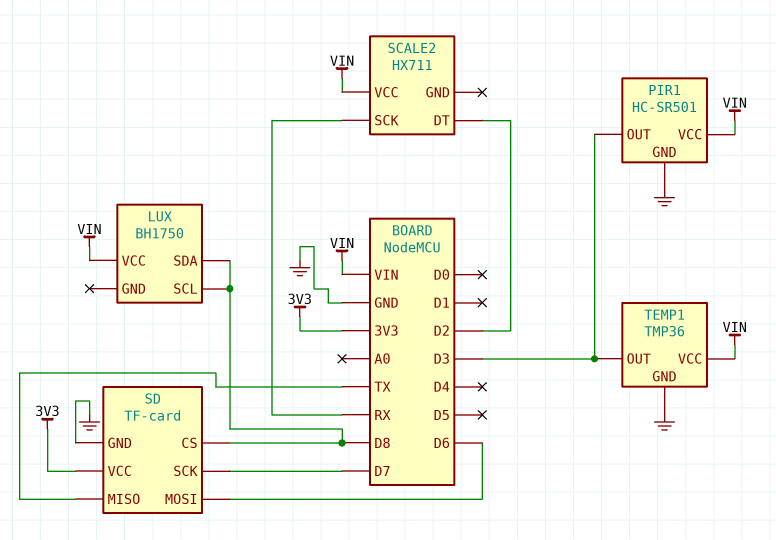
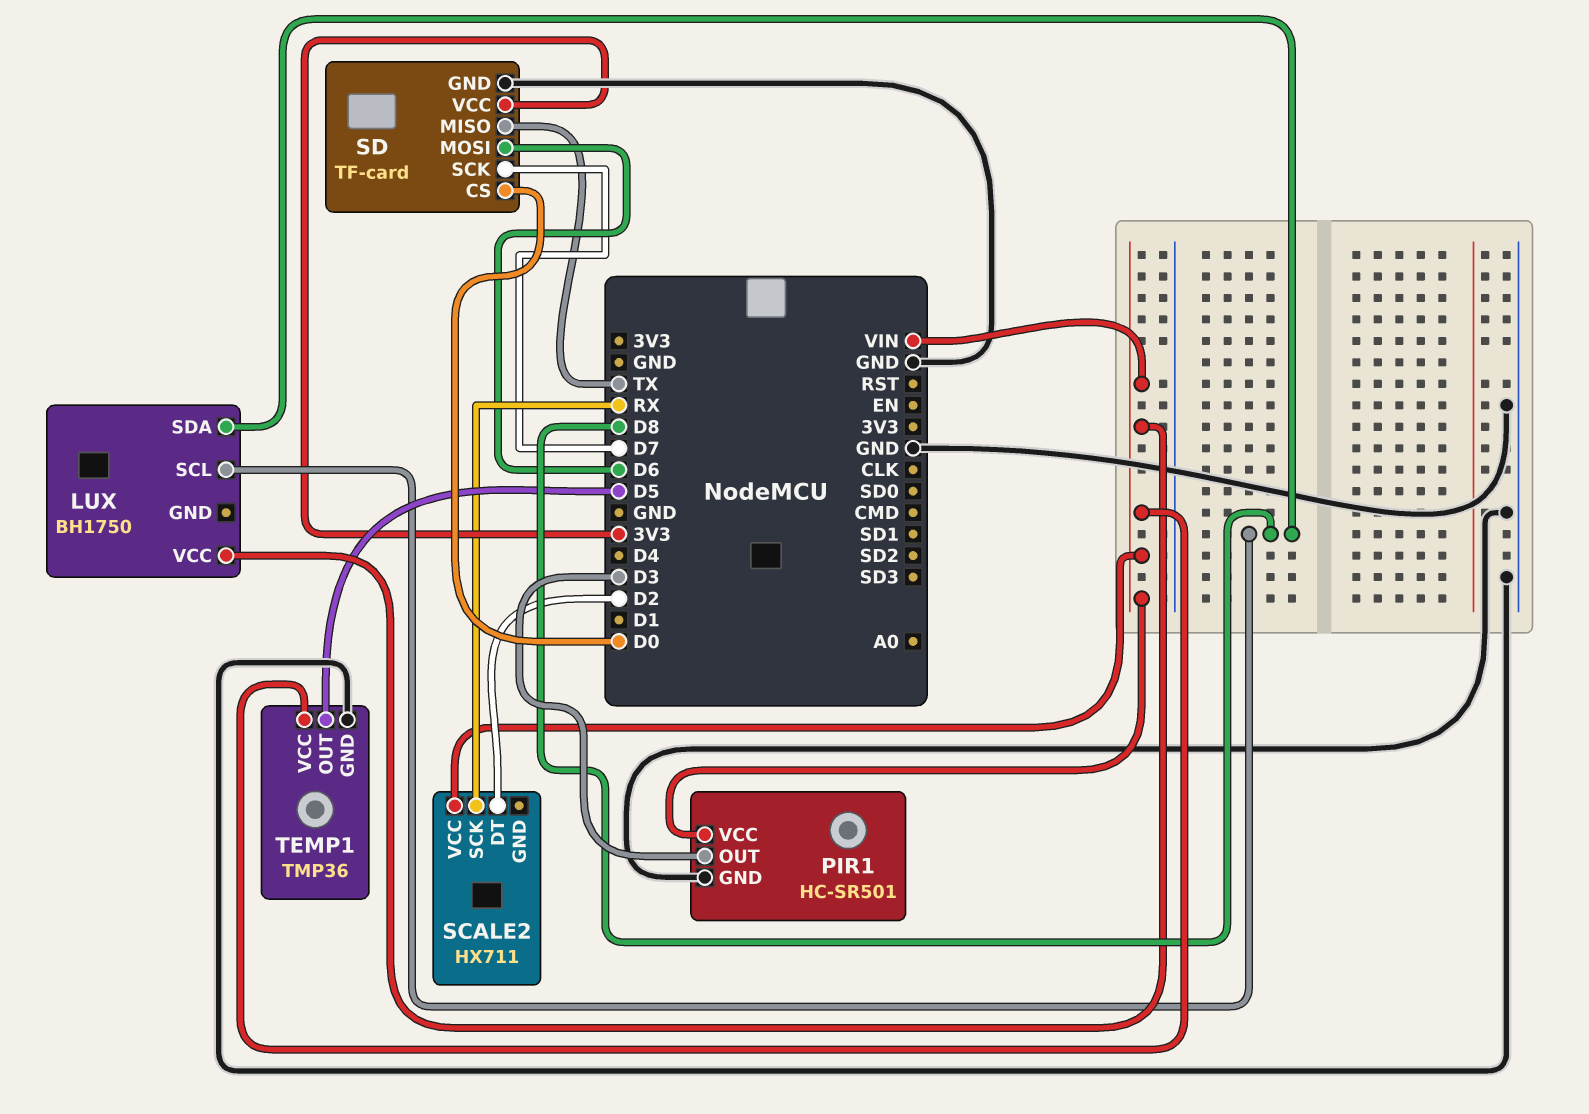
SD pin CS: D8 -> D0
TEMP1 pin OUT: D3 -> D5

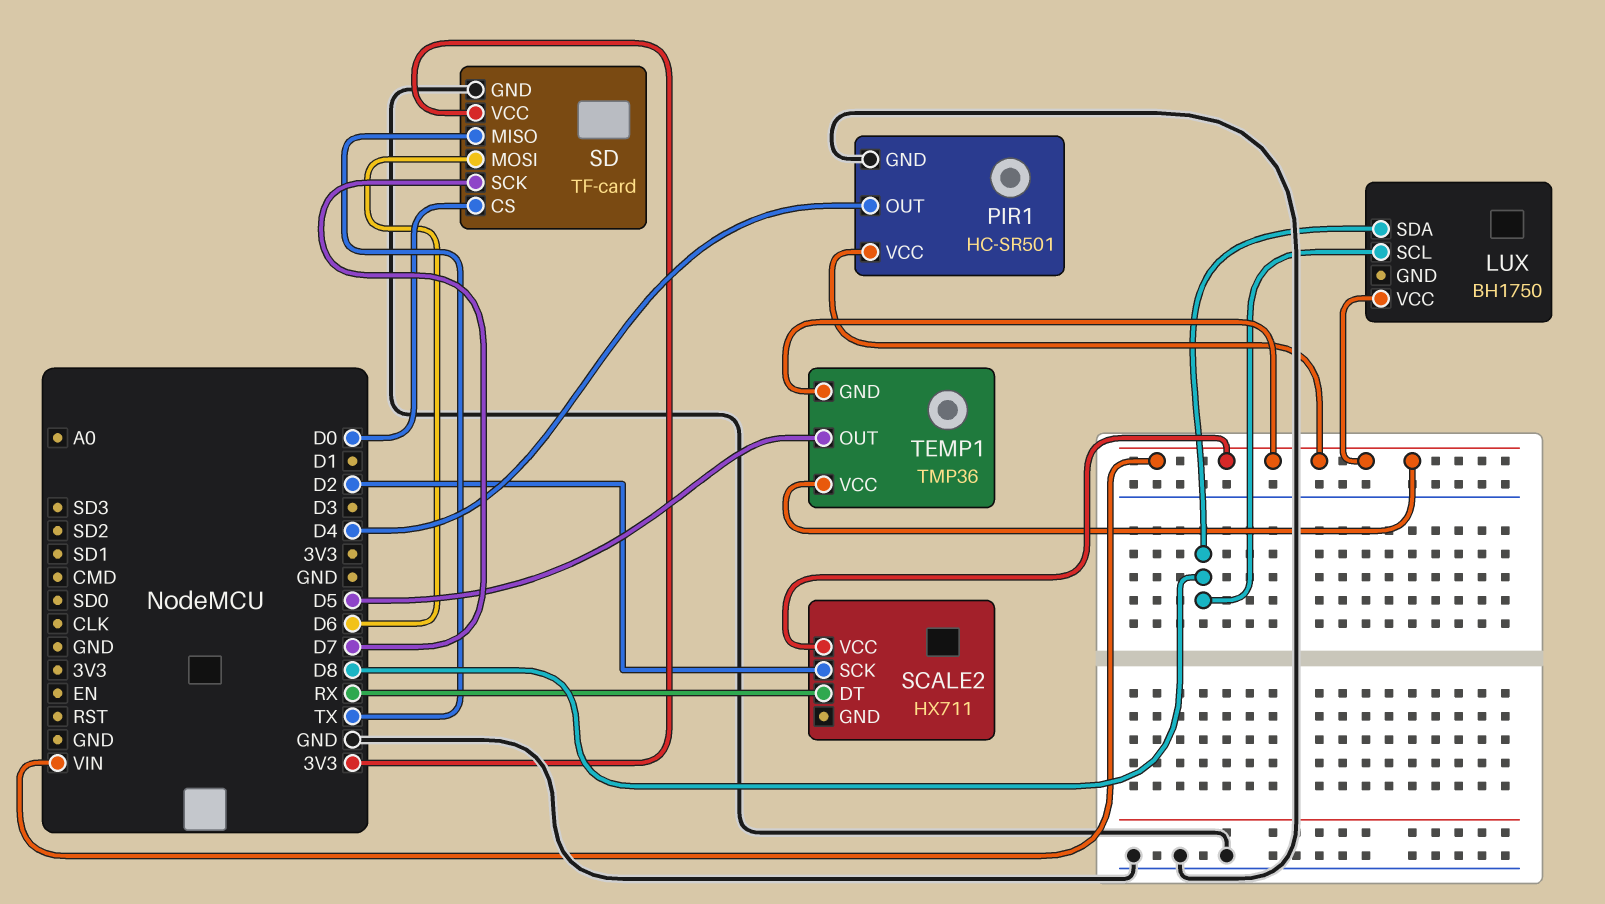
PIR1 pin OUT: D3 -> D4
SCALE2 pin DT: D2 -> RX
SCALE2 pin SCK: RX -> D2
TEMP1 pin GND: GND -> VIN

